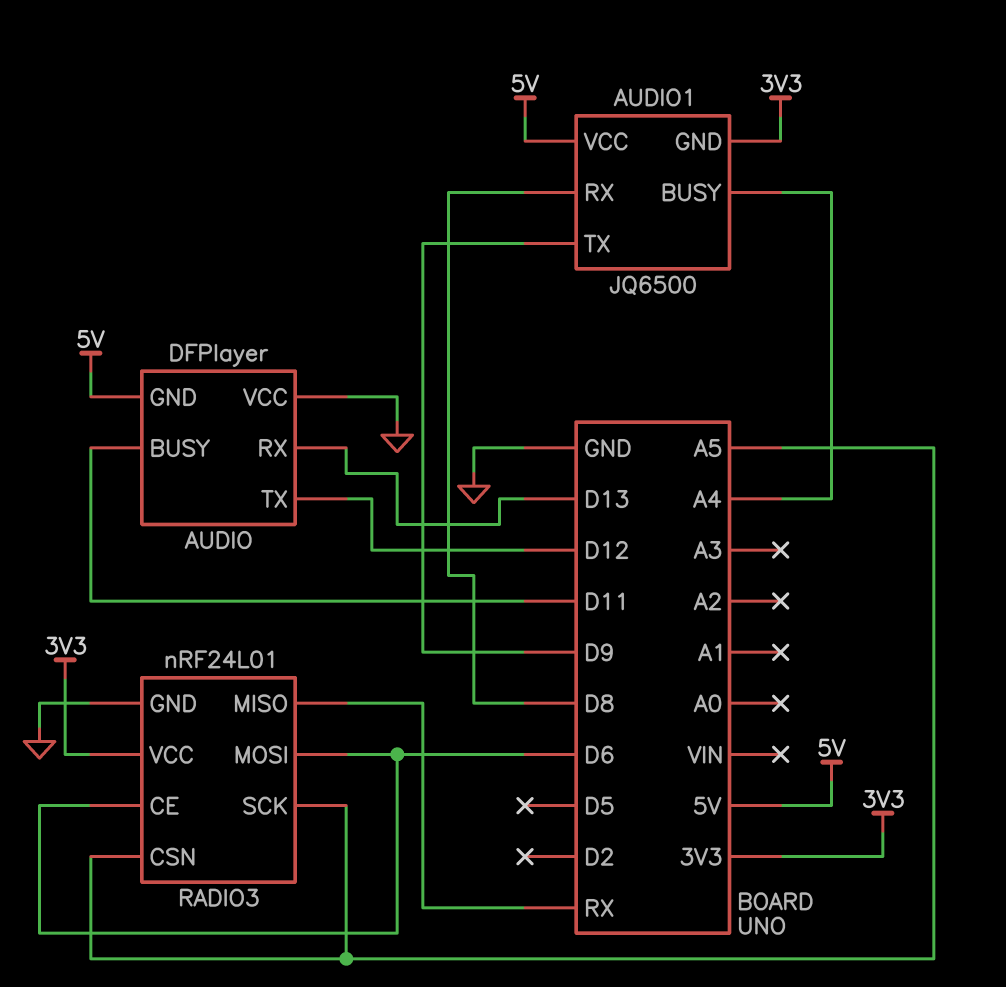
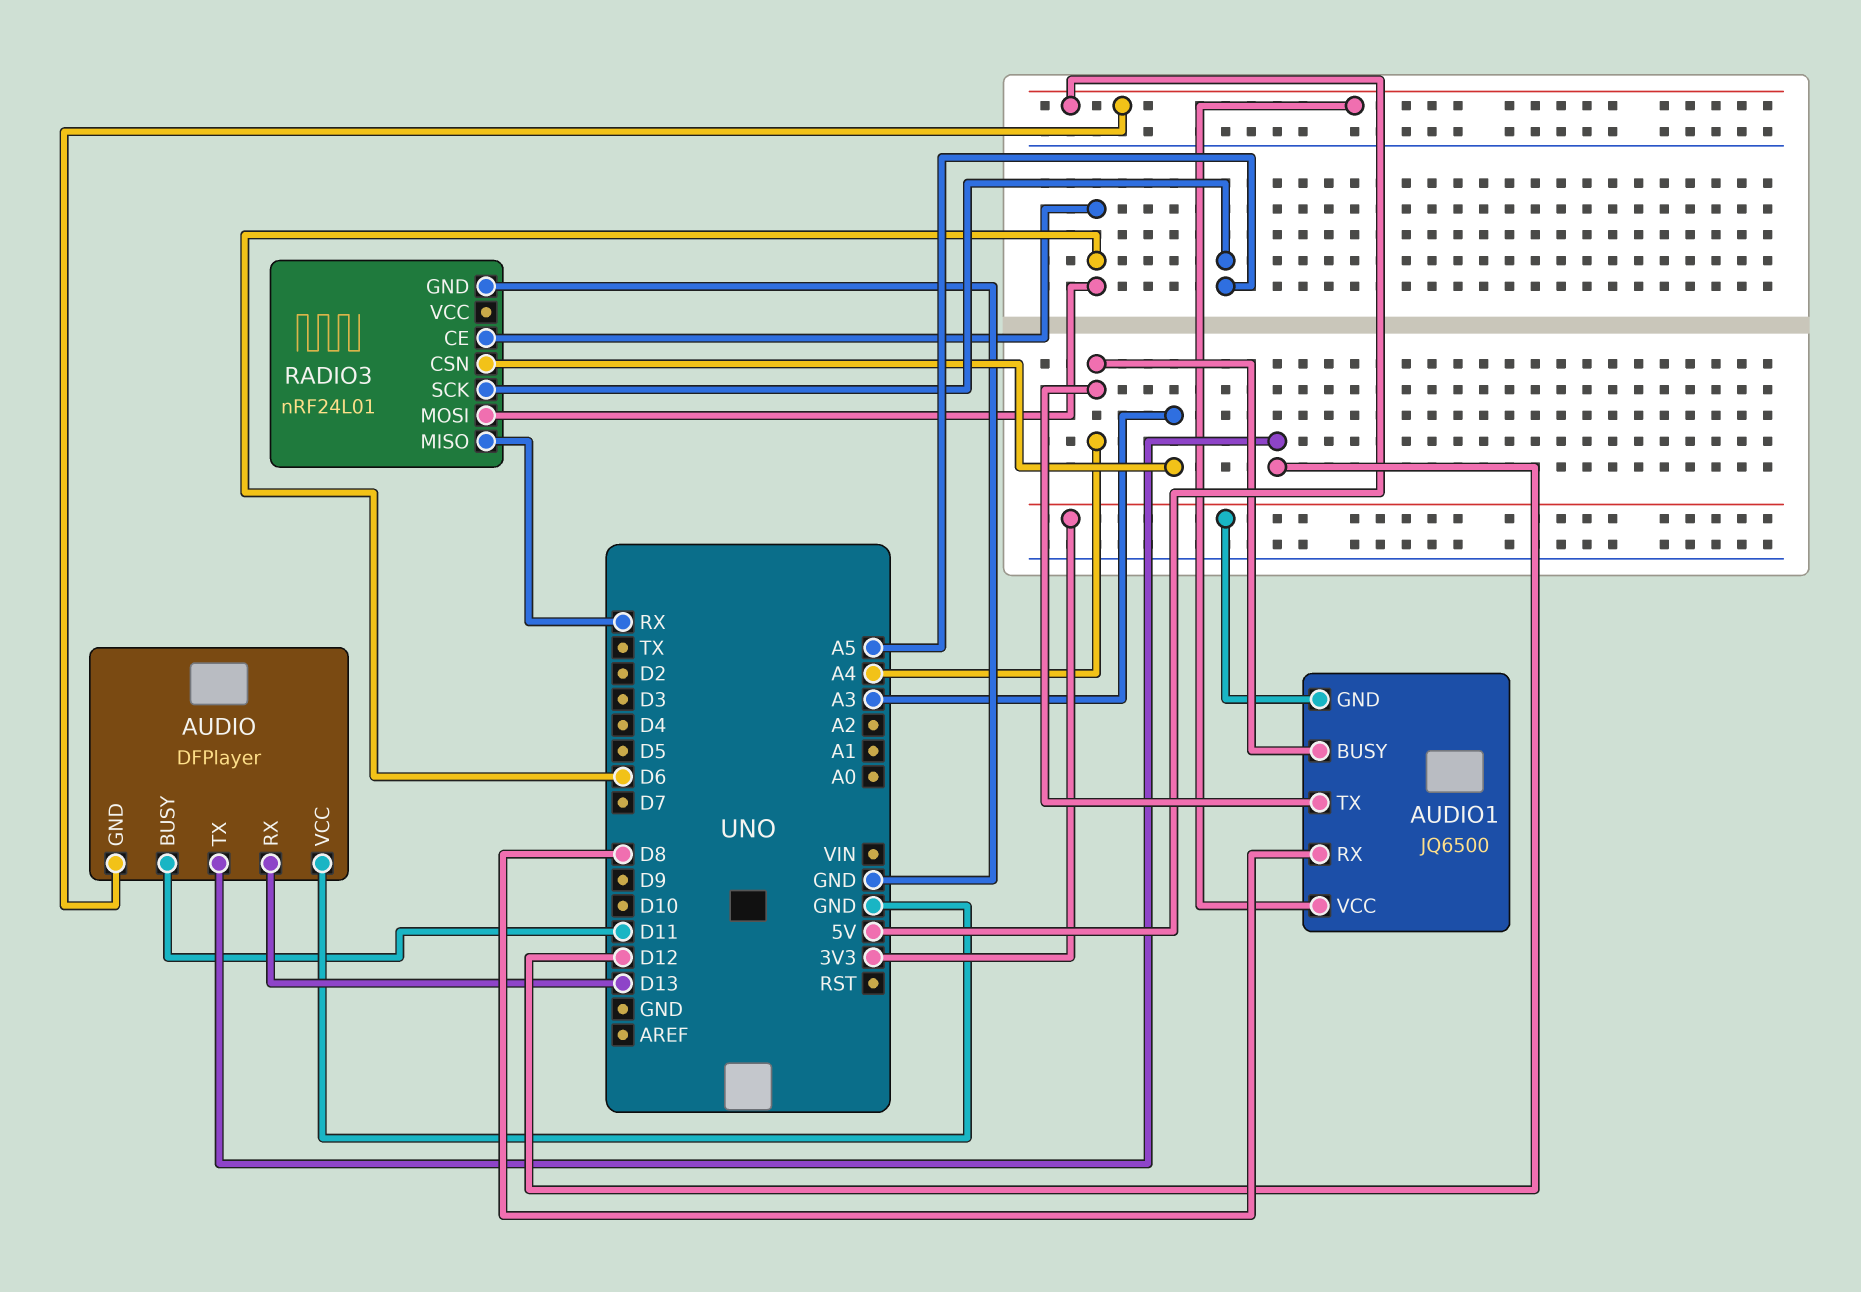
AUDIO1 pin TX: D9 -> A4
RADIO3 pin CSN: A5 -> A3
RADIO3 pin VCC: 3V3 -> none

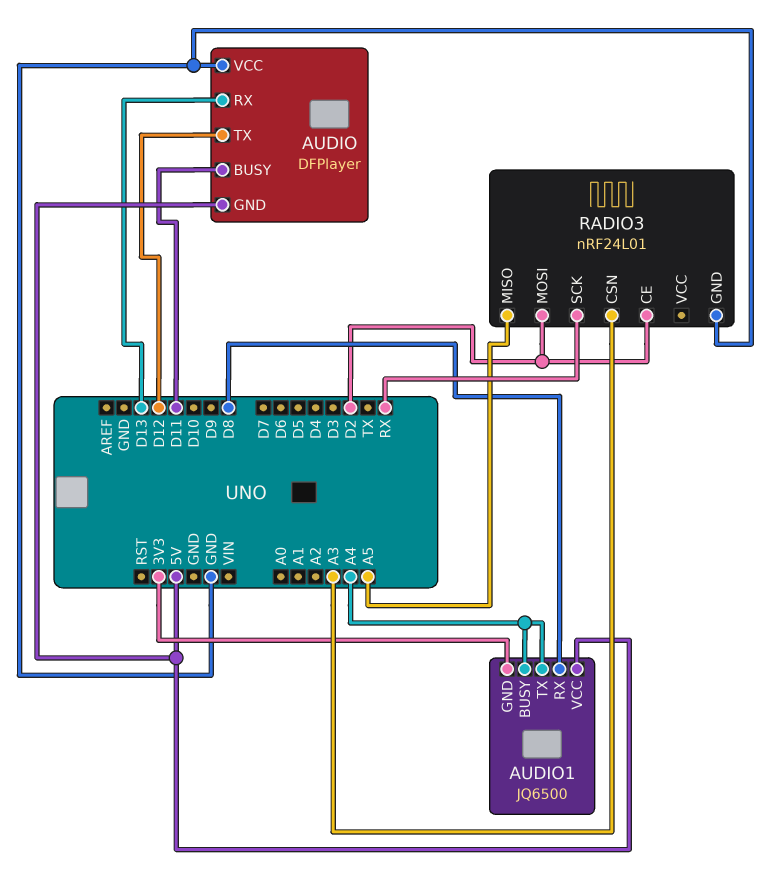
RADIO3 pin CE: D6 -> D2
RADIO3 pin MISO: RX -> A5
RADIO3 pin MOSI: D6 -> D2
RADIO3 pin SCK: A5 -> RX

